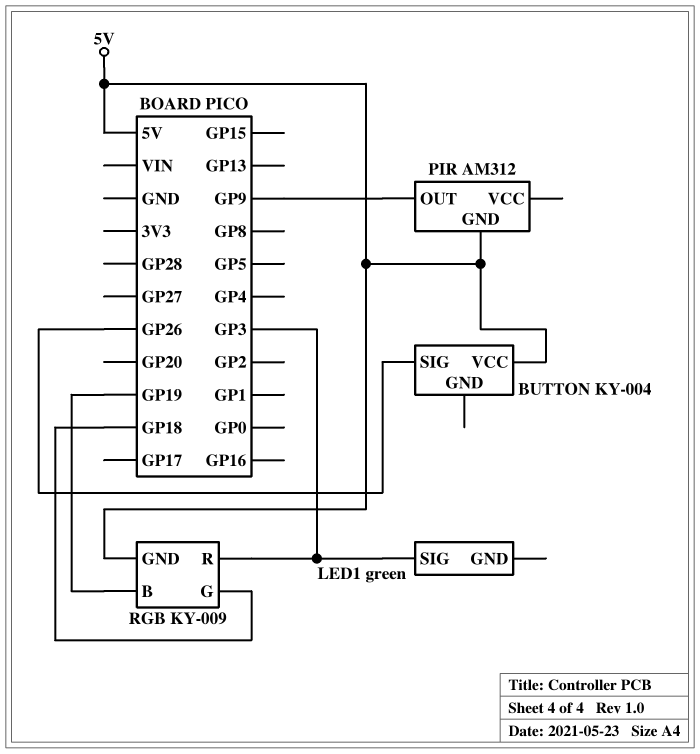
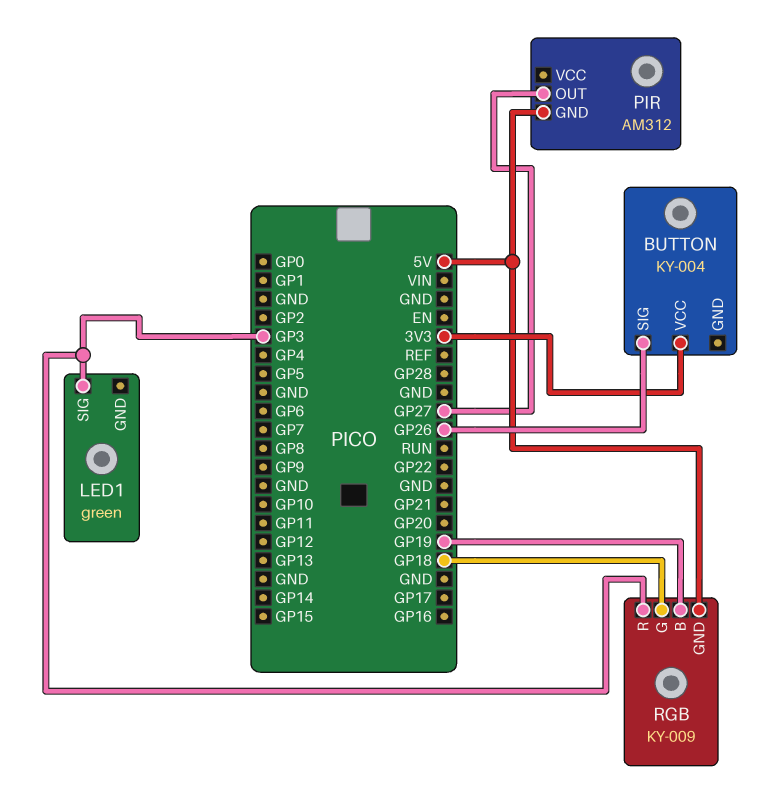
BUTTON pin VCC: 5V -> 3V3
PIR pin OUT: GP9 -> GP27

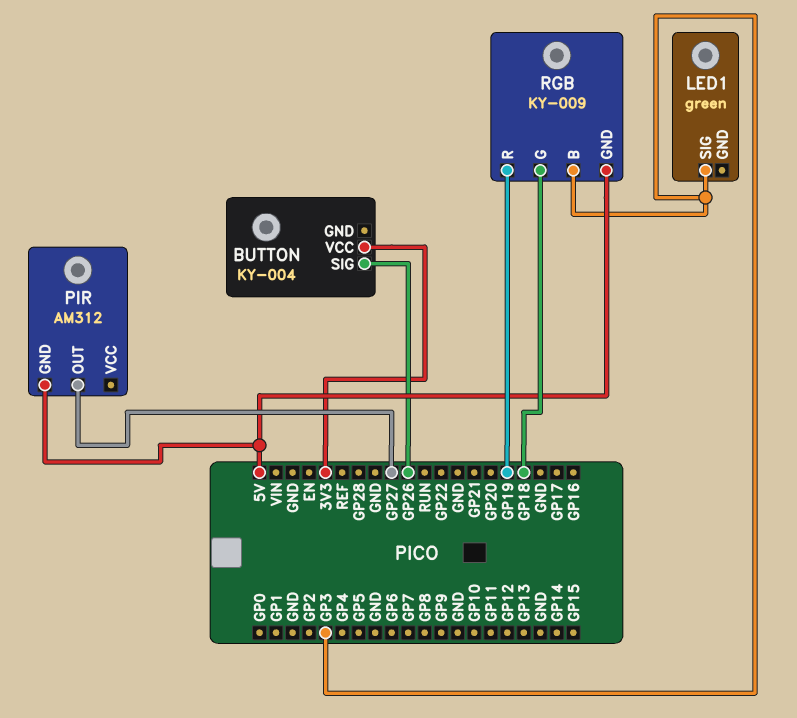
RGB pin B: GP19 -> GP3
RGB pin R: GP3 -> GP19

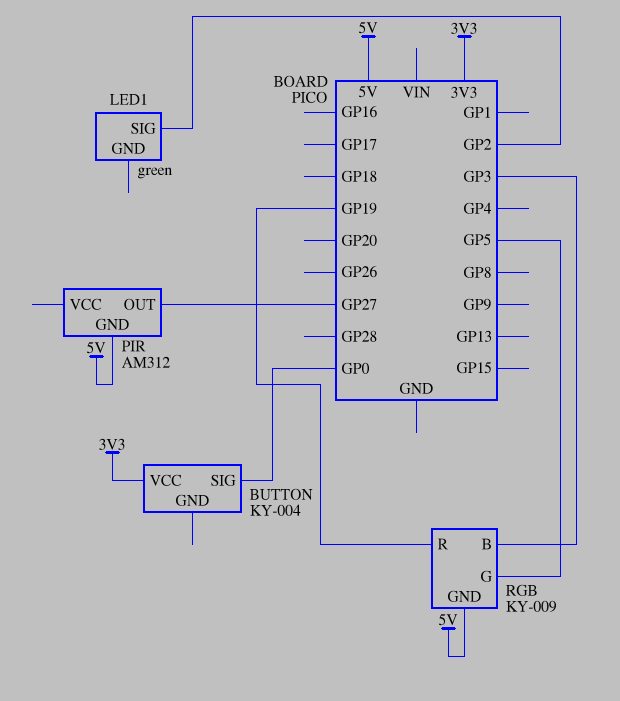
BUTTON pin SIG: GP26 -> GP0
LED1 pin SIG: GP3 -> GP2
RGB pin G: GP18 -> GP5

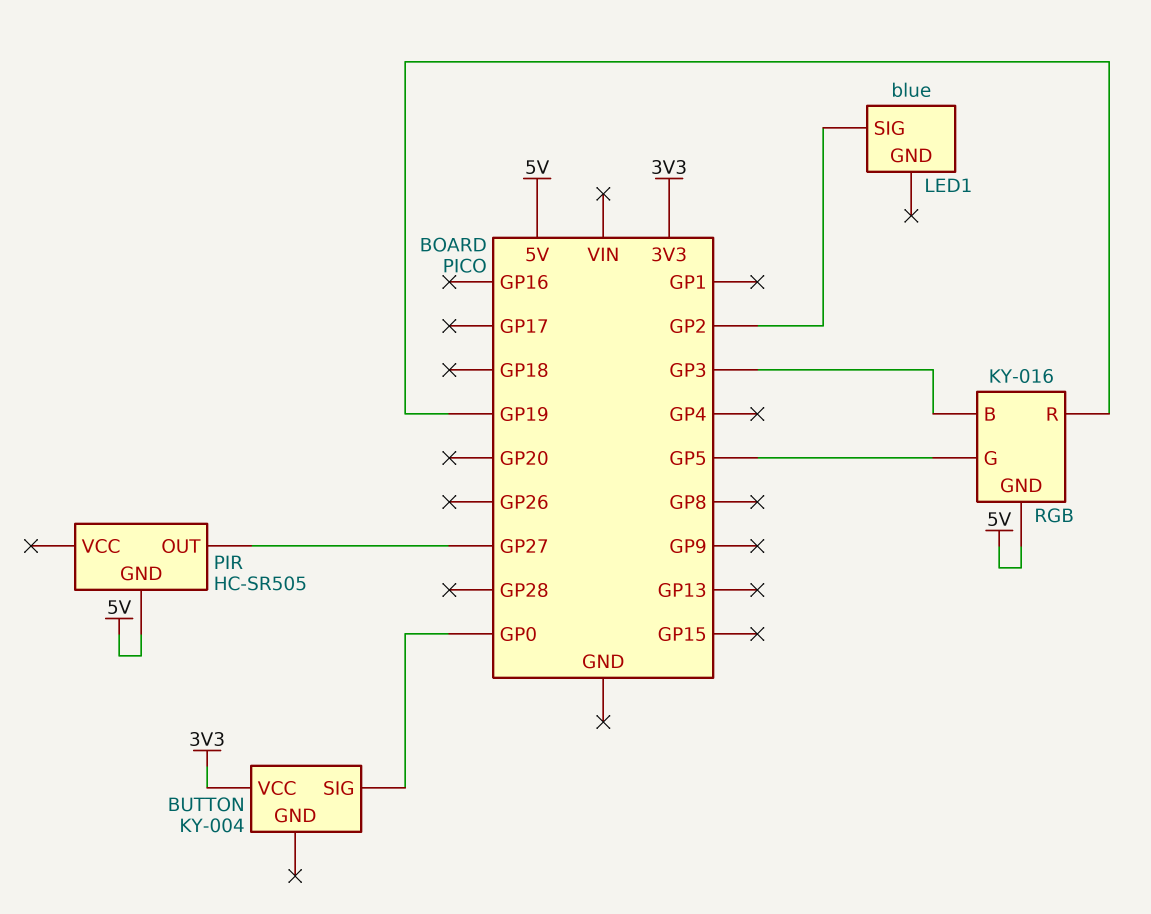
LED1: green -> blue
PIR: AM312 -> HC-SR505
RGB: KY-009 -> KY-016

